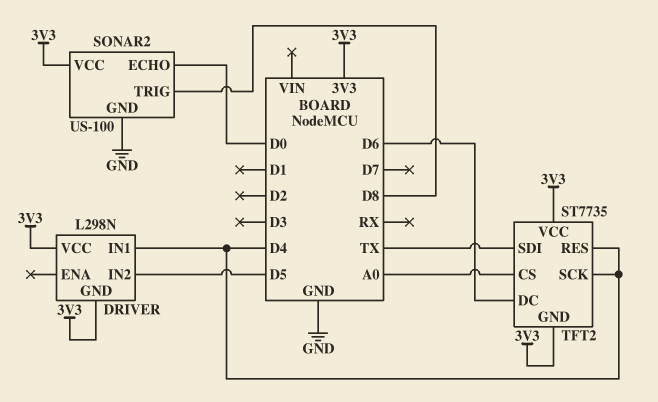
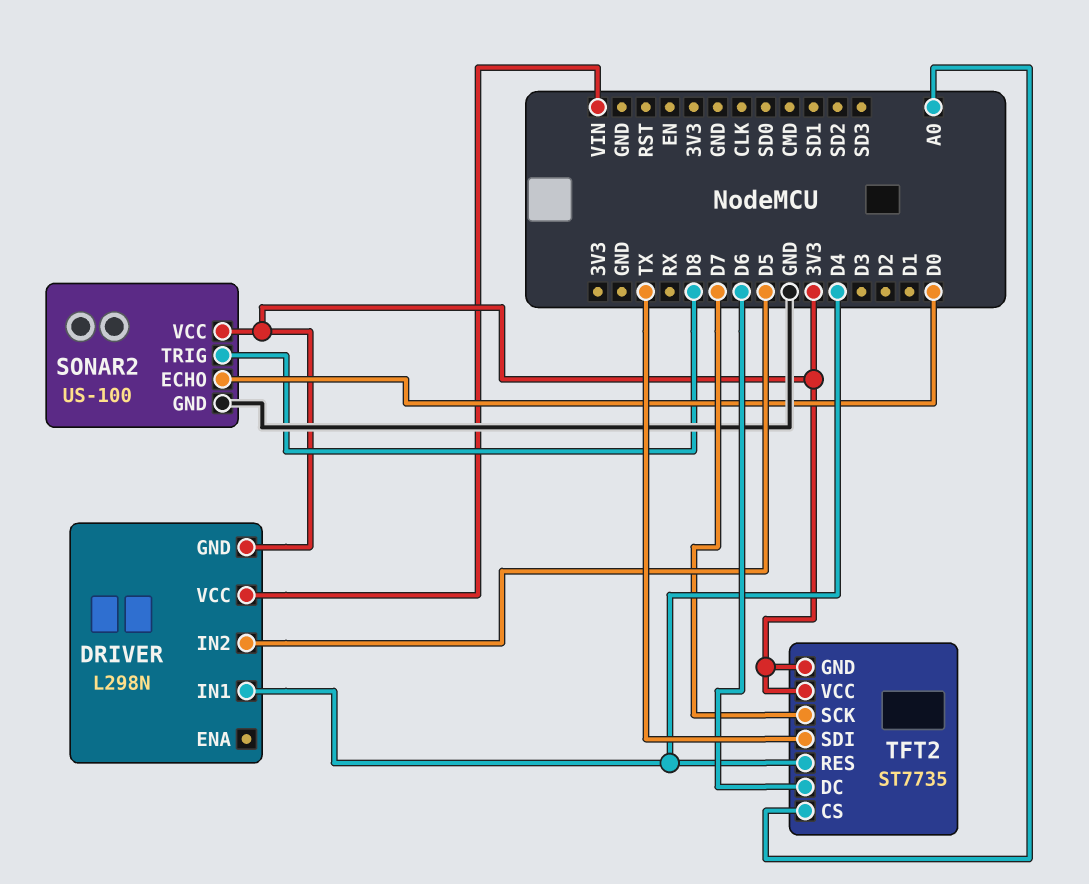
DRIVER pin VCC: 3V3 -> VIN
TFT2 pin SCK: D4 -> D7

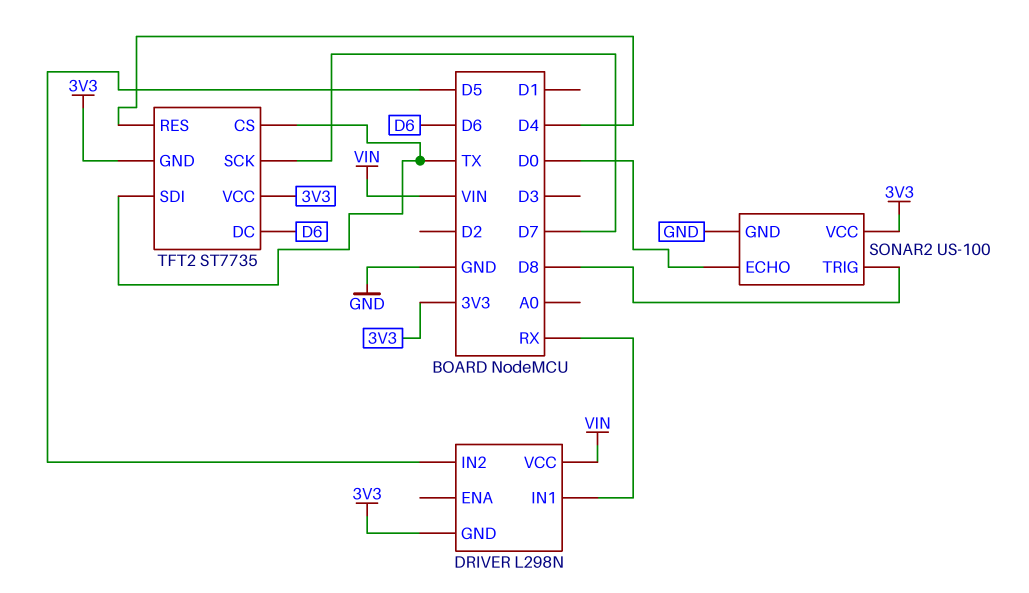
DRIVER pin IN1: D4 -> RX
TFT2 pin CS: A0 -> TX

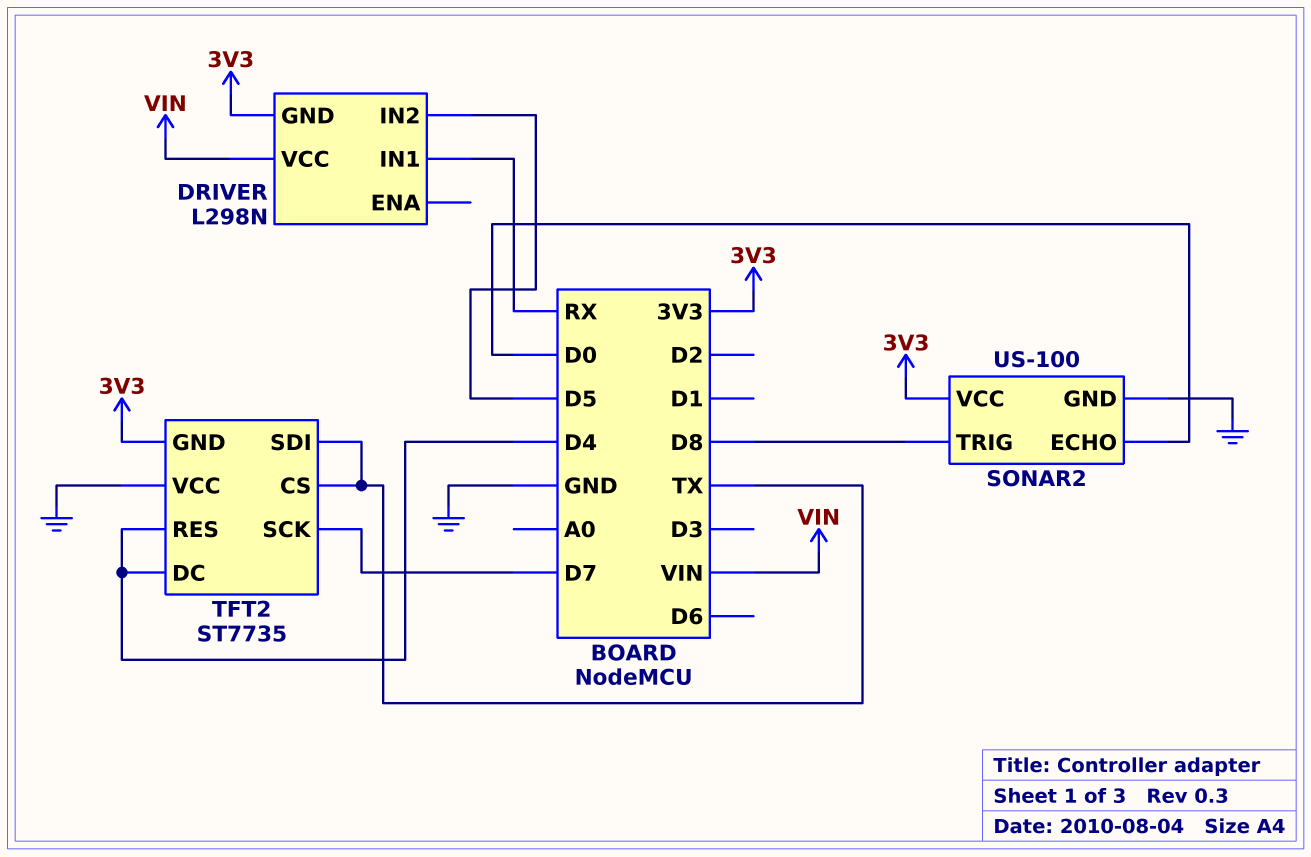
TFT2 pin DC: D6 -> D4
TFT2 pin VCC: 3V3 -> GND

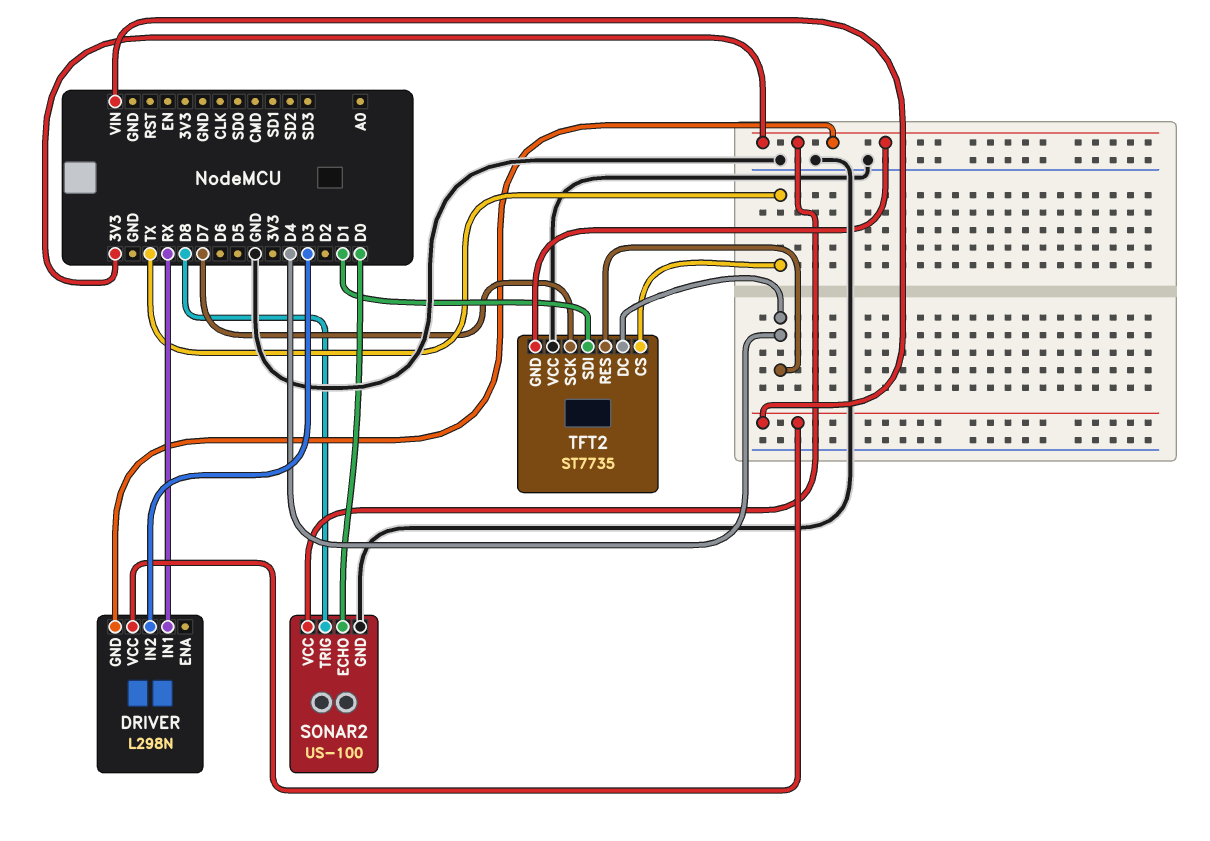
DRIVER pin IN2: D5 -> D3
TFT2 pin SDI: TX -> D1

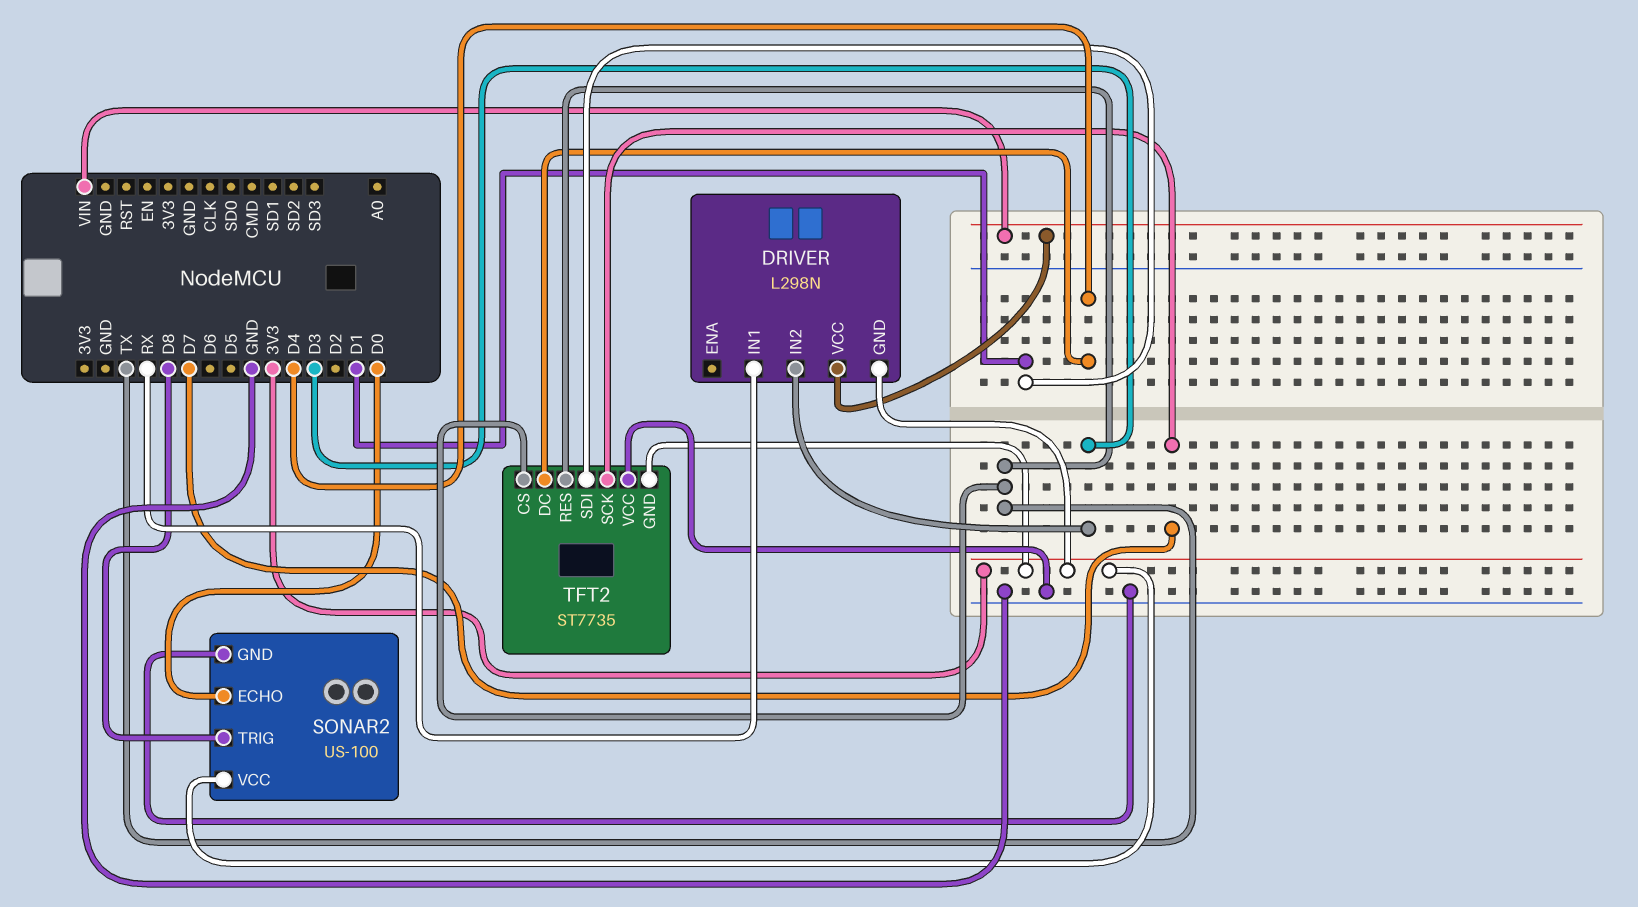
TFT2 pin RES: D4 -> TX

